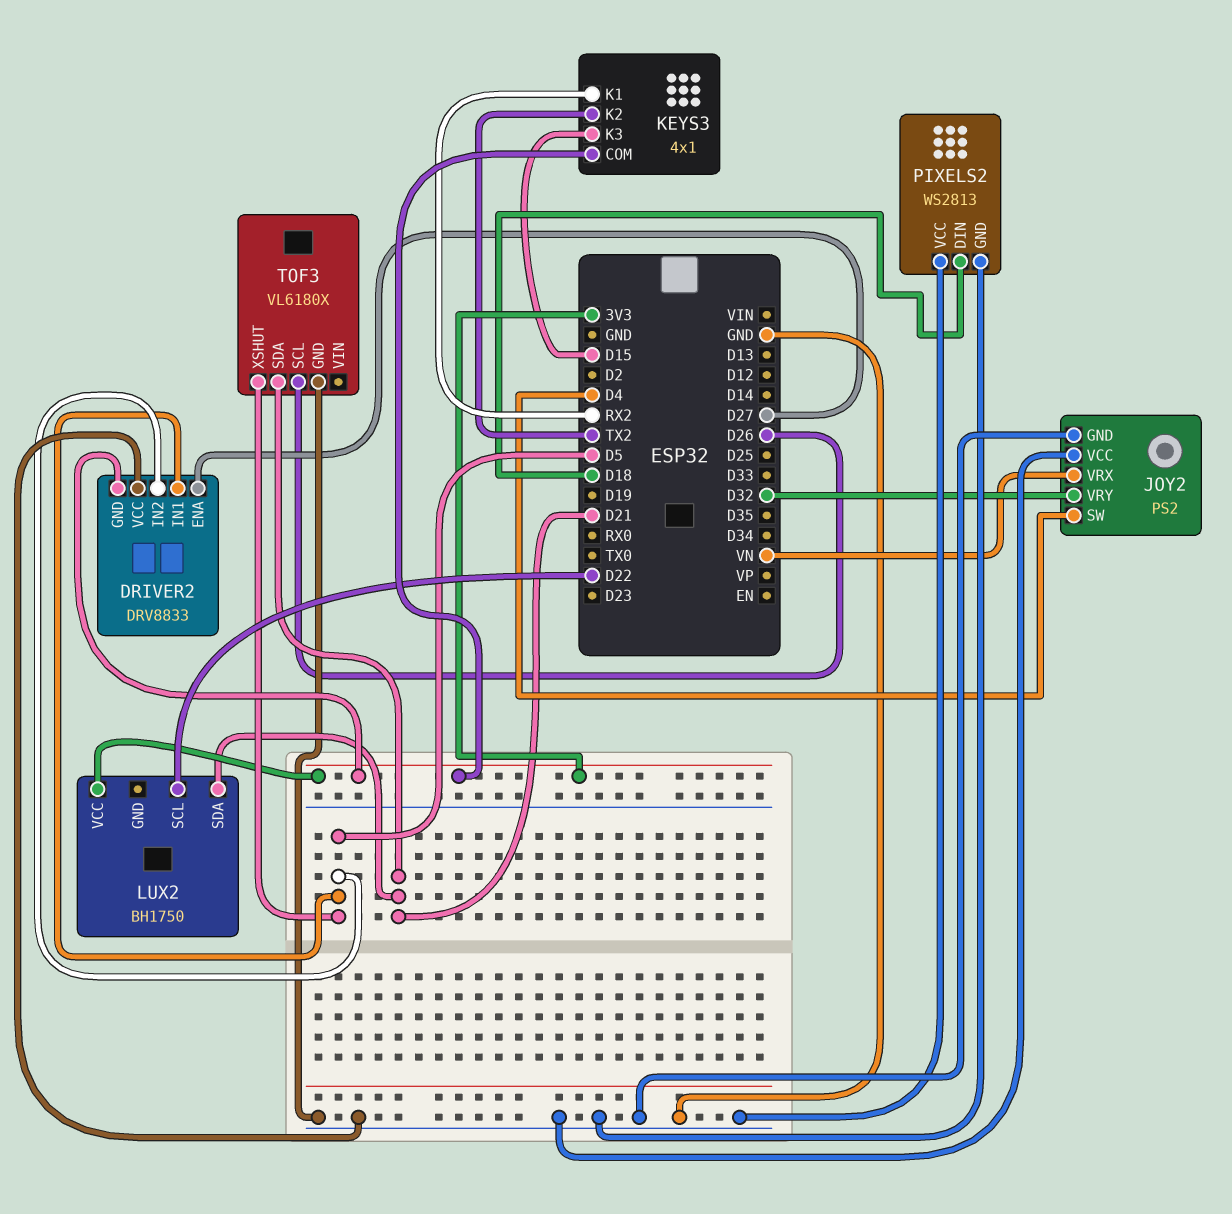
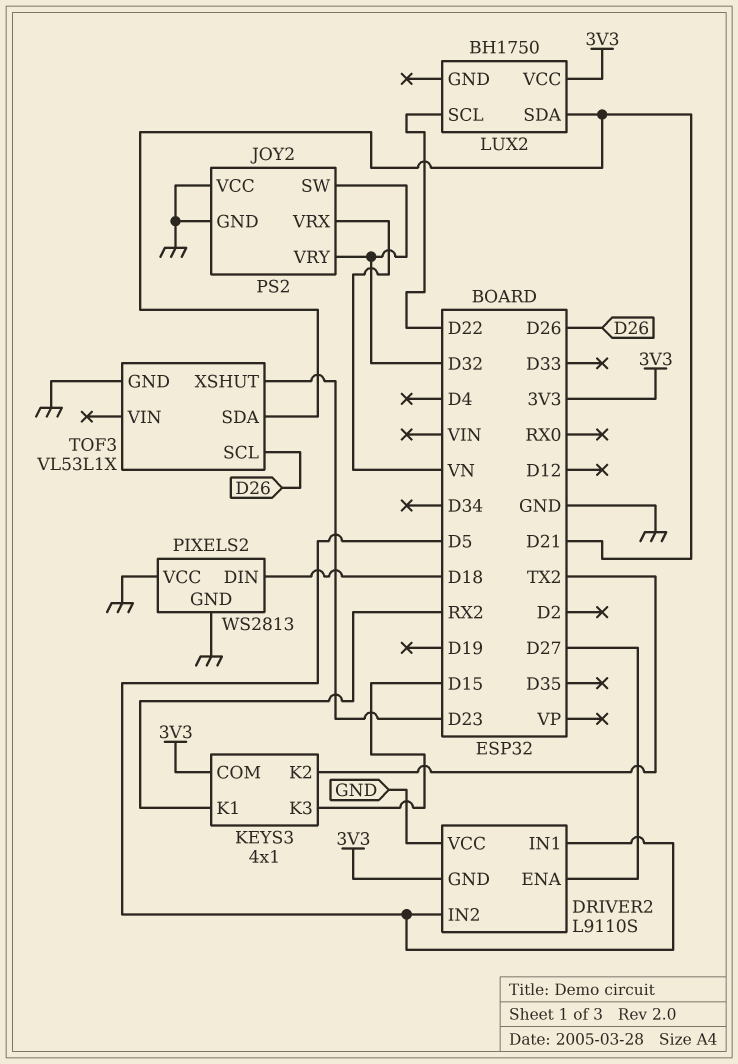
DRIVER2: DRV8833 -> L9110S
JOY2 pin SW: D4 -> D32
TOF3: VL6180X -> VL53L1X
TOF3 pin XSHUT: D5 -> D23

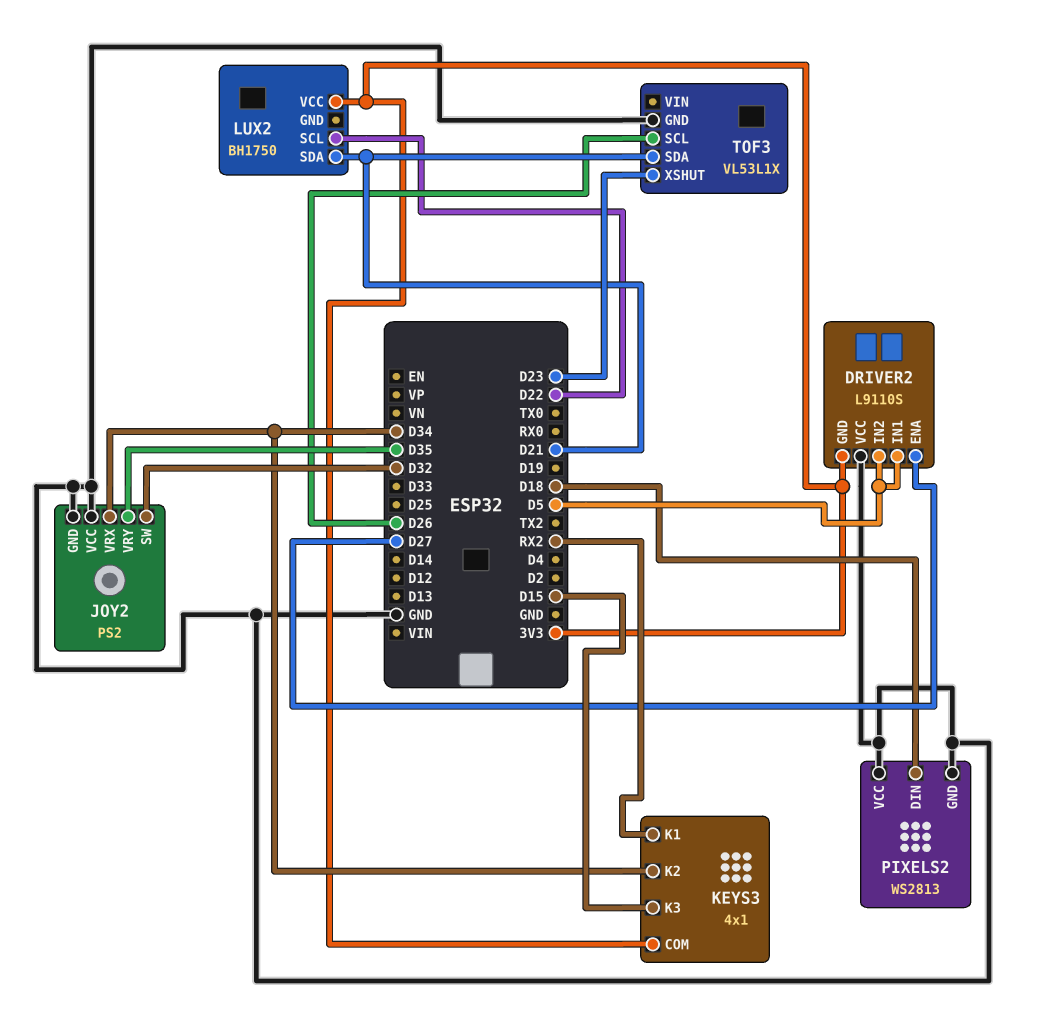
JOY2 pin VRX: VN -> D34
JOY2 pin VRY: D32 -> D35
KEYS3 pin K2: TX2 -> D34

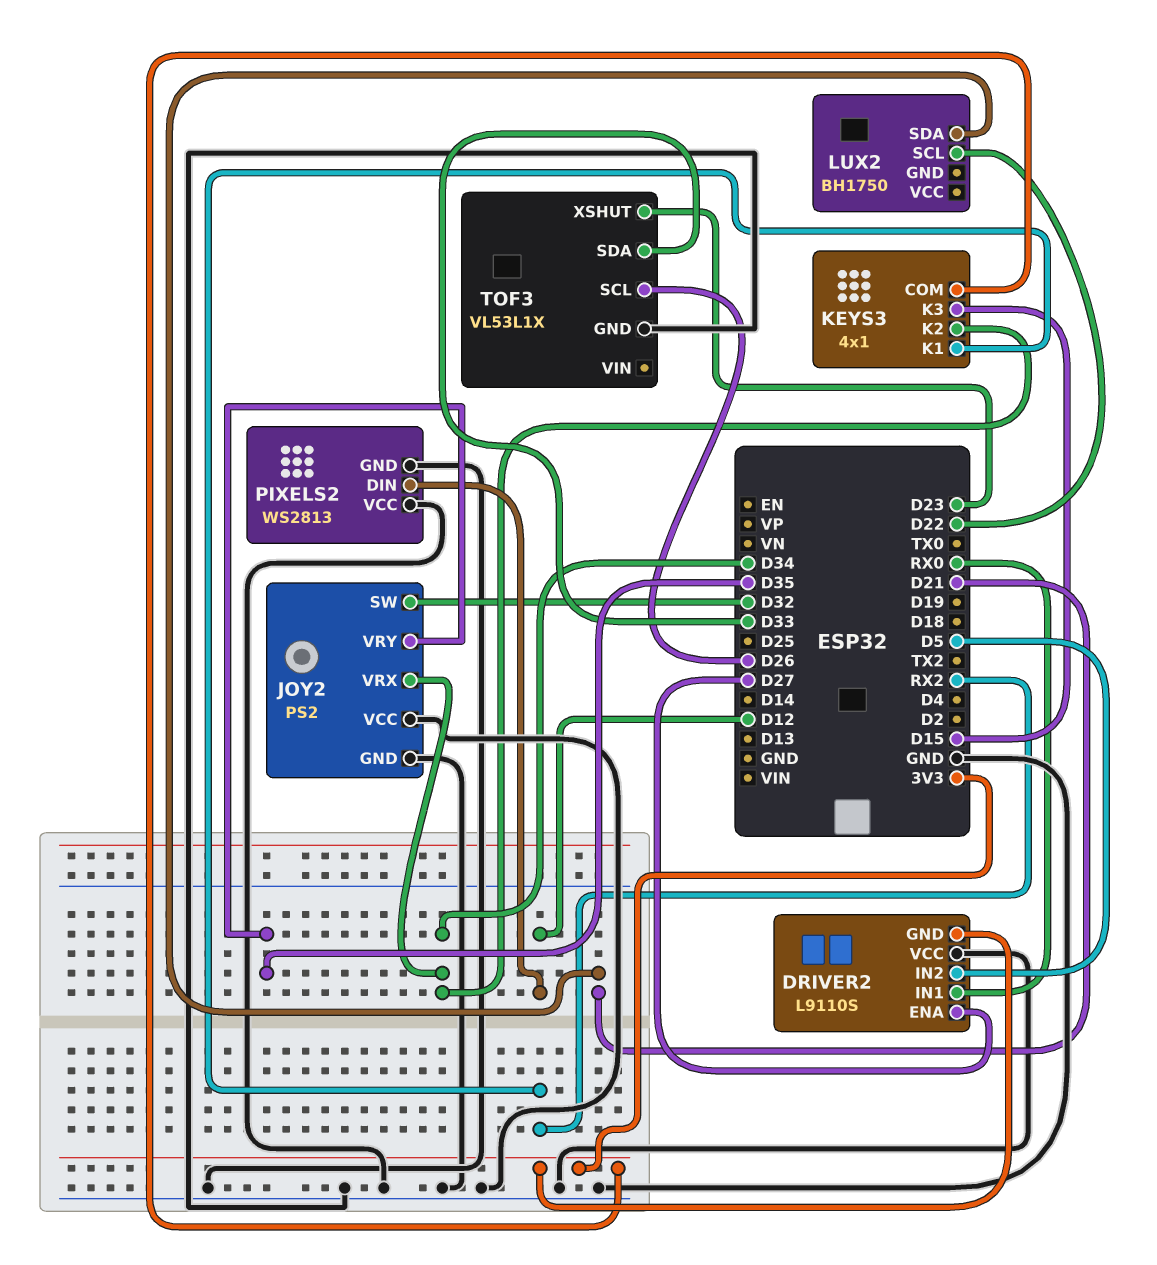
DRIVER2 pin IN1: D5 -> RX0
LUX2 pin VCC: 3V3 -> none
PIXELS2 pin DIN: D18 -> D12
TOF3 pin SDA: D21 -> D33

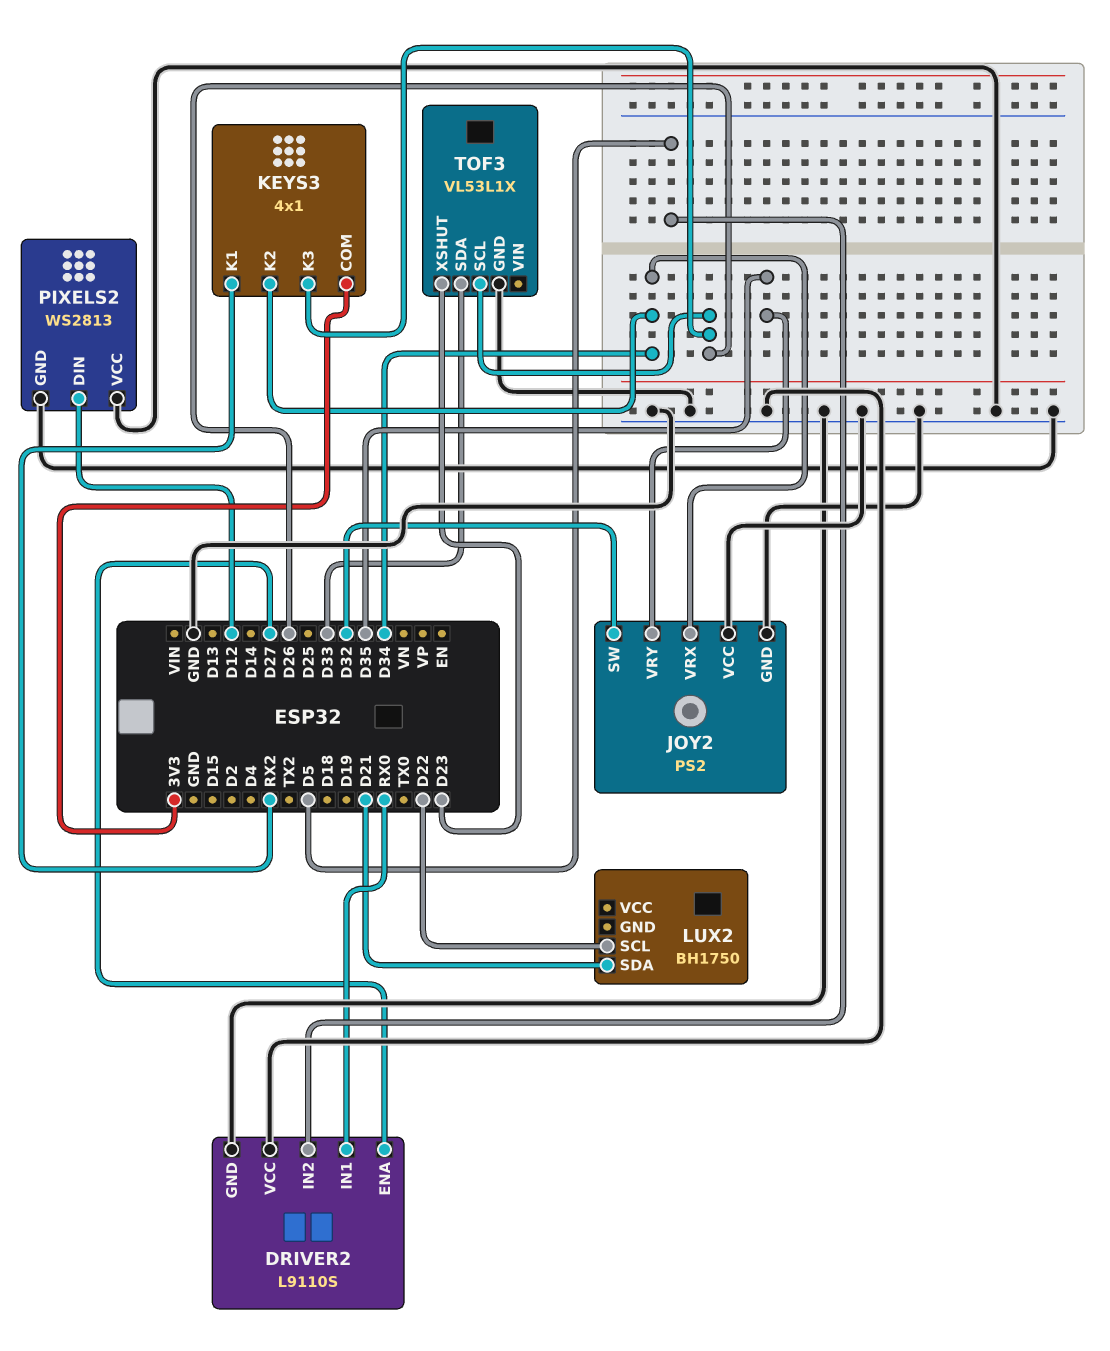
DRIVER2 pin GND: 3V3 -> GND
KEYS3 pin K3: D15 -> D26

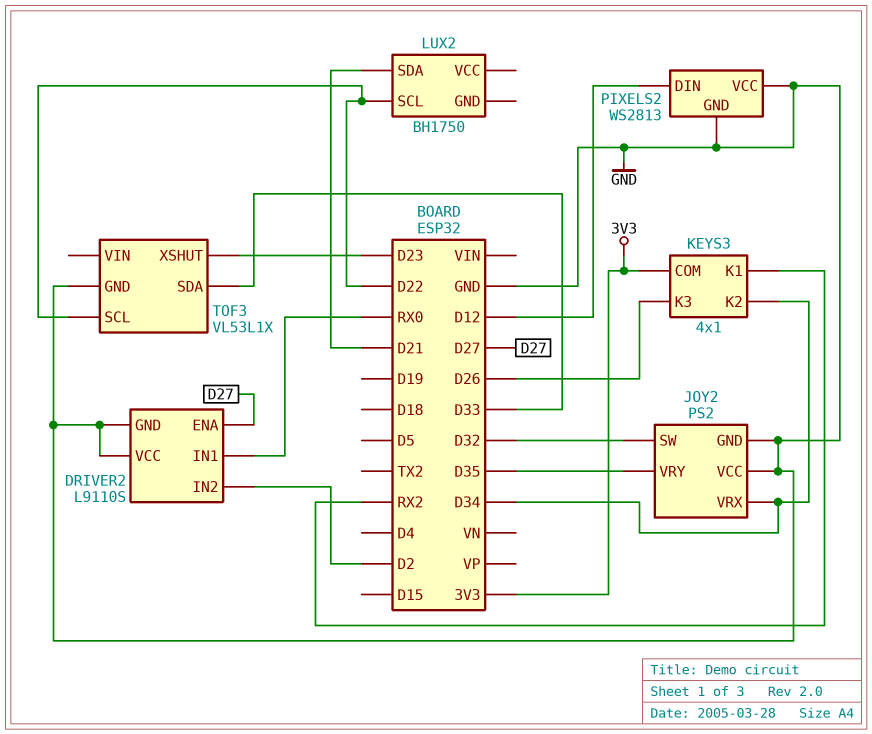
DRIVER2 pin IN2: D5 -> D2
TOF3 pin SCL: D26 -> D22

